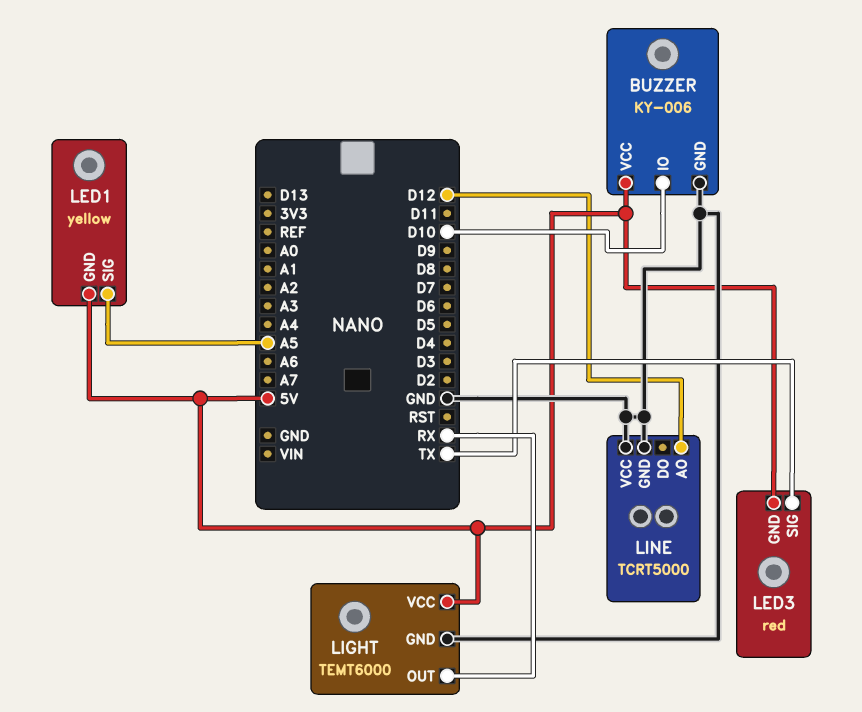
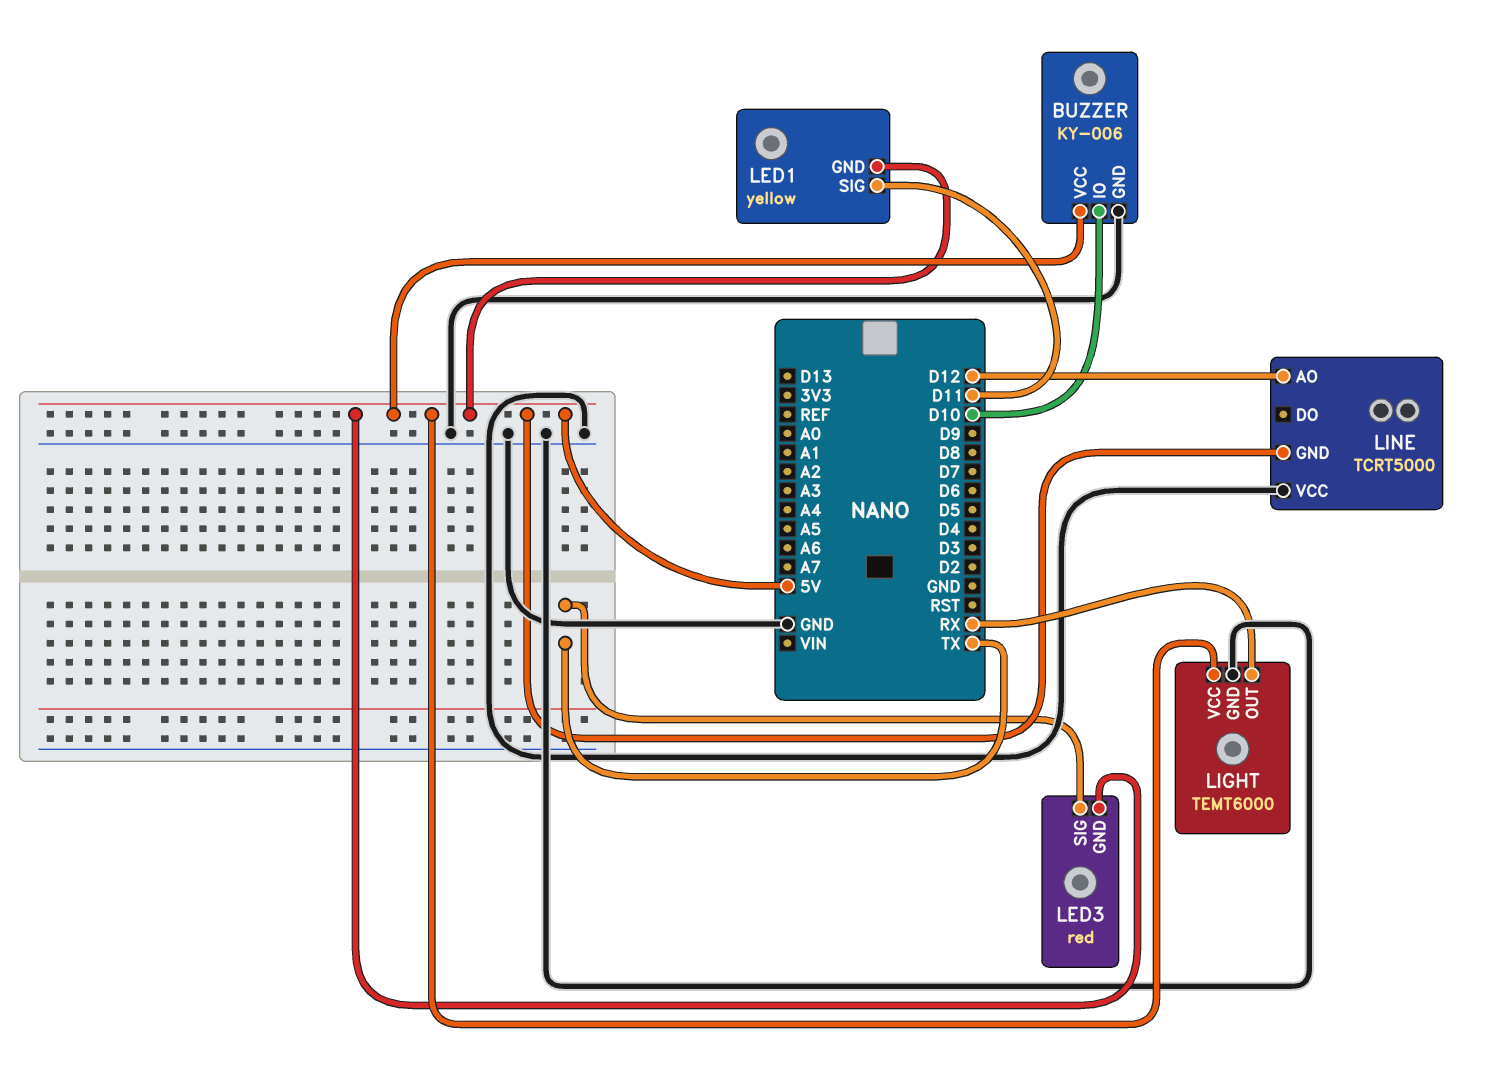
LED1 pin SIG: A5 -> D11
LINE pin GND: GND -> 5V

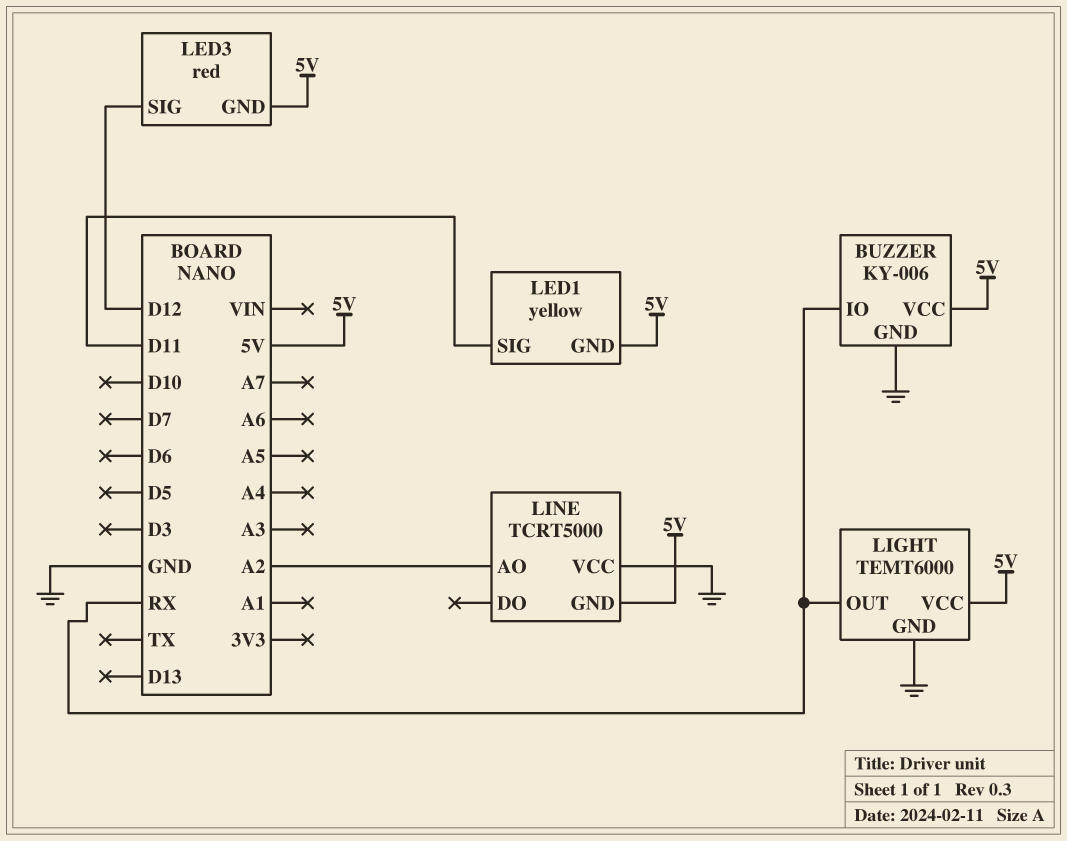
BUZZER pin IO: D10 -> RX
LED3 pin SIG: TX -> D12
LINE pin AO: D12 -> A2

